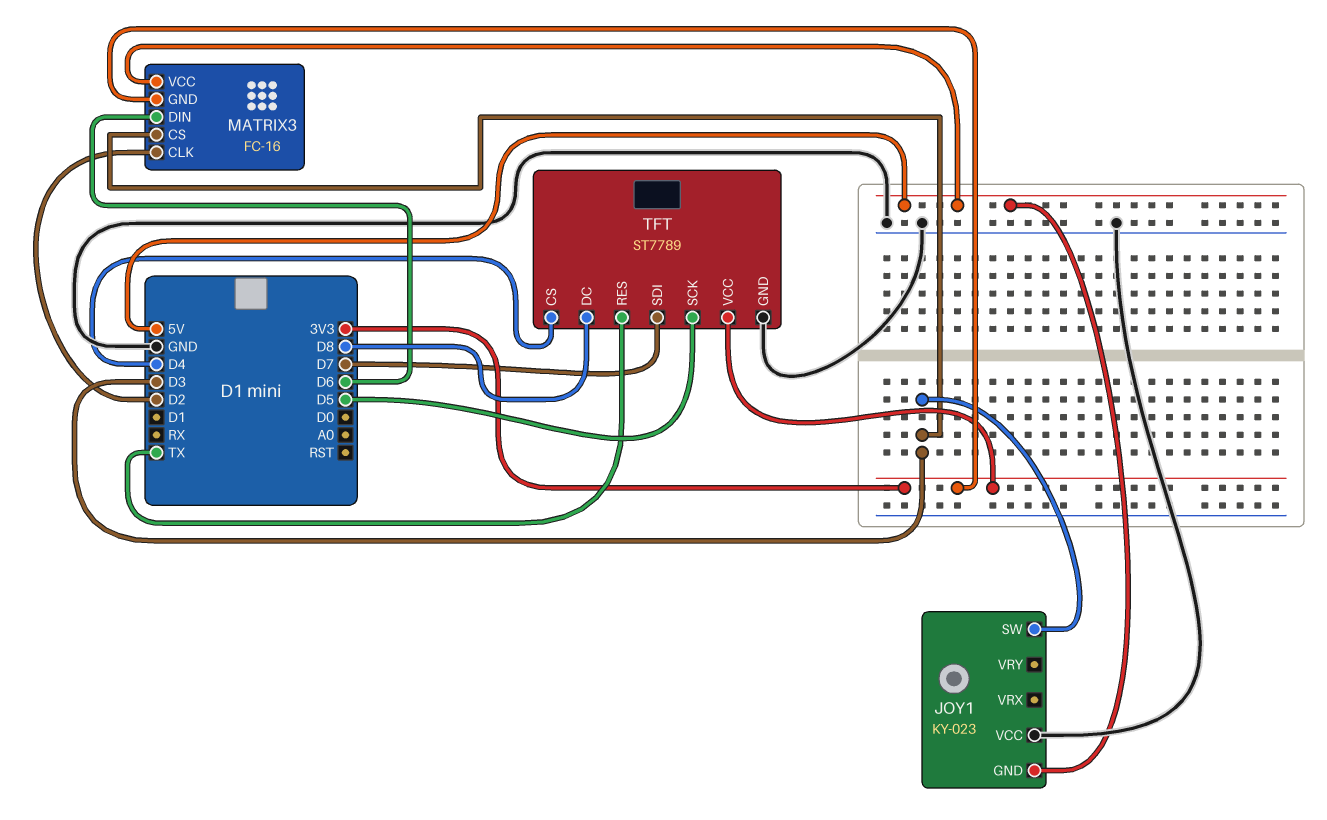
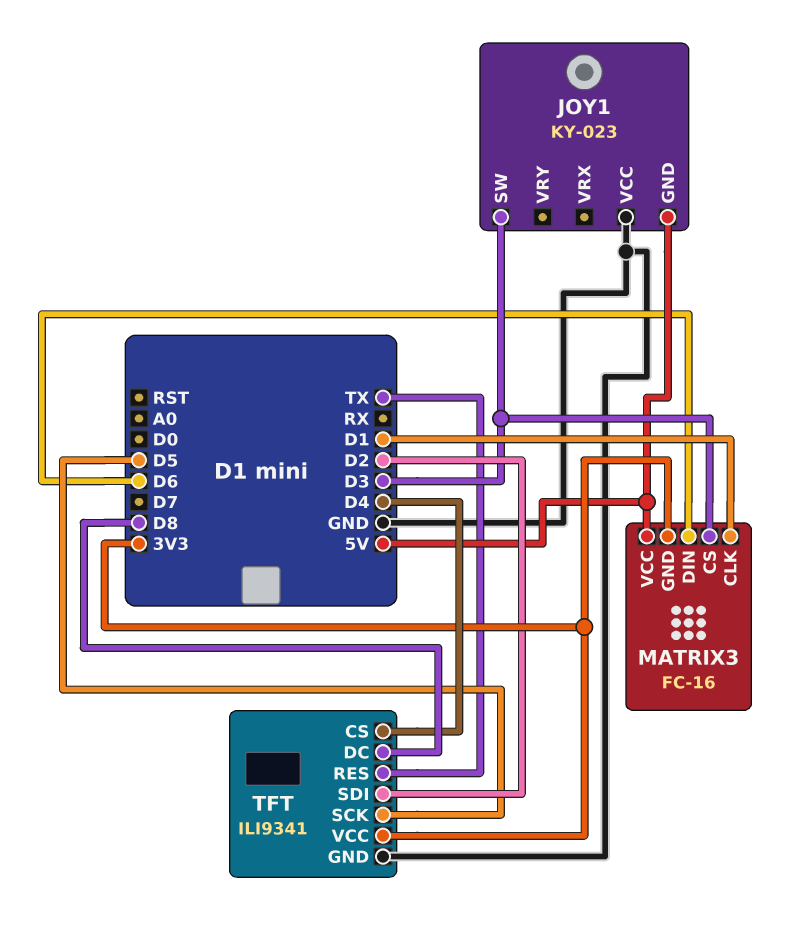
MATRIX3 pin CLK: D2 -> D1
TFT: ST7789 -> ILI9341
TFT pin SDI: D7 -> D2

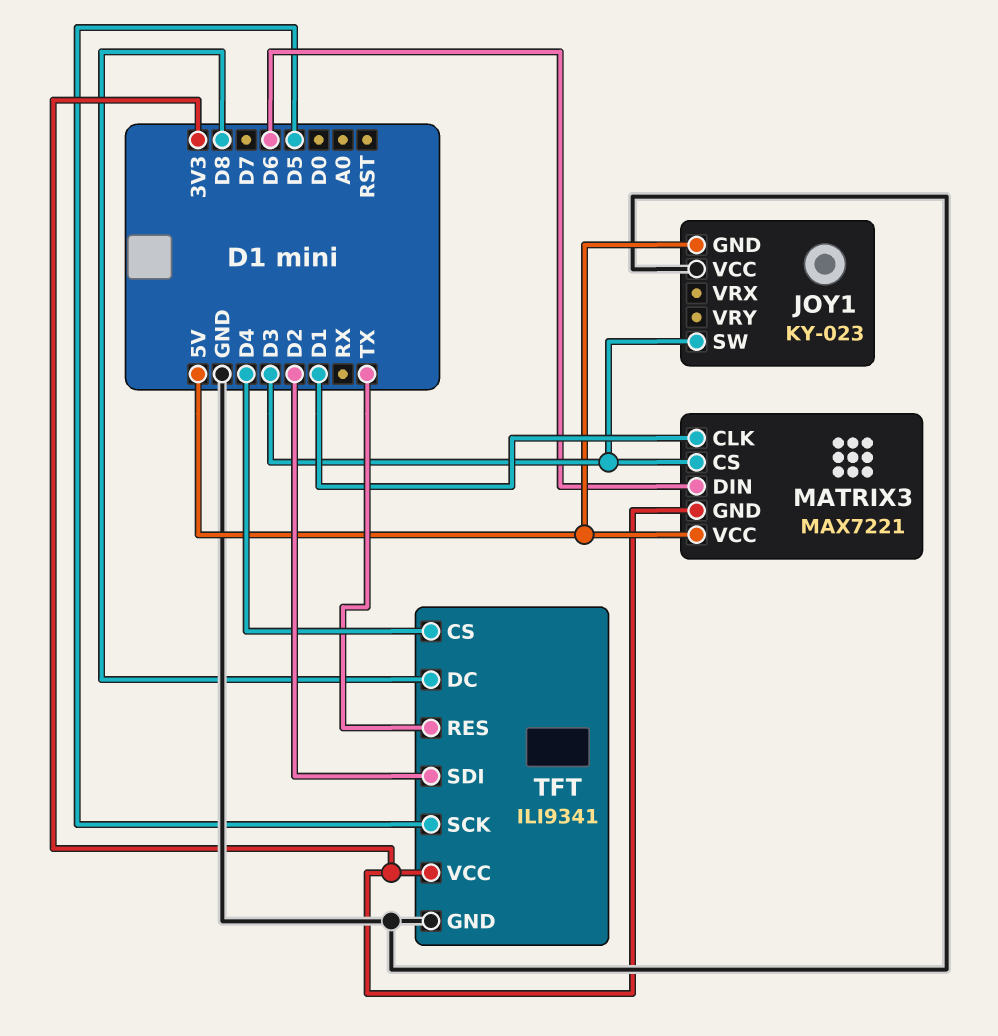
MATRIX3: FC-16 -> MAX7221

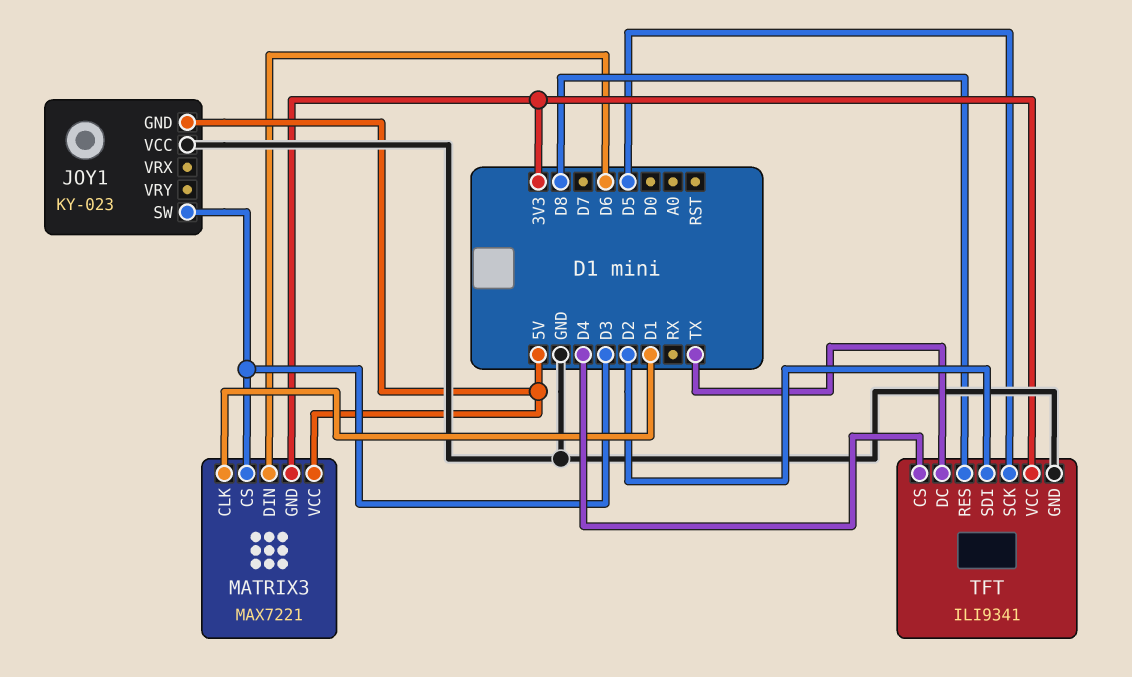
TFT pin DC: D8 -> TX
TFT pin RES: TX -> D8

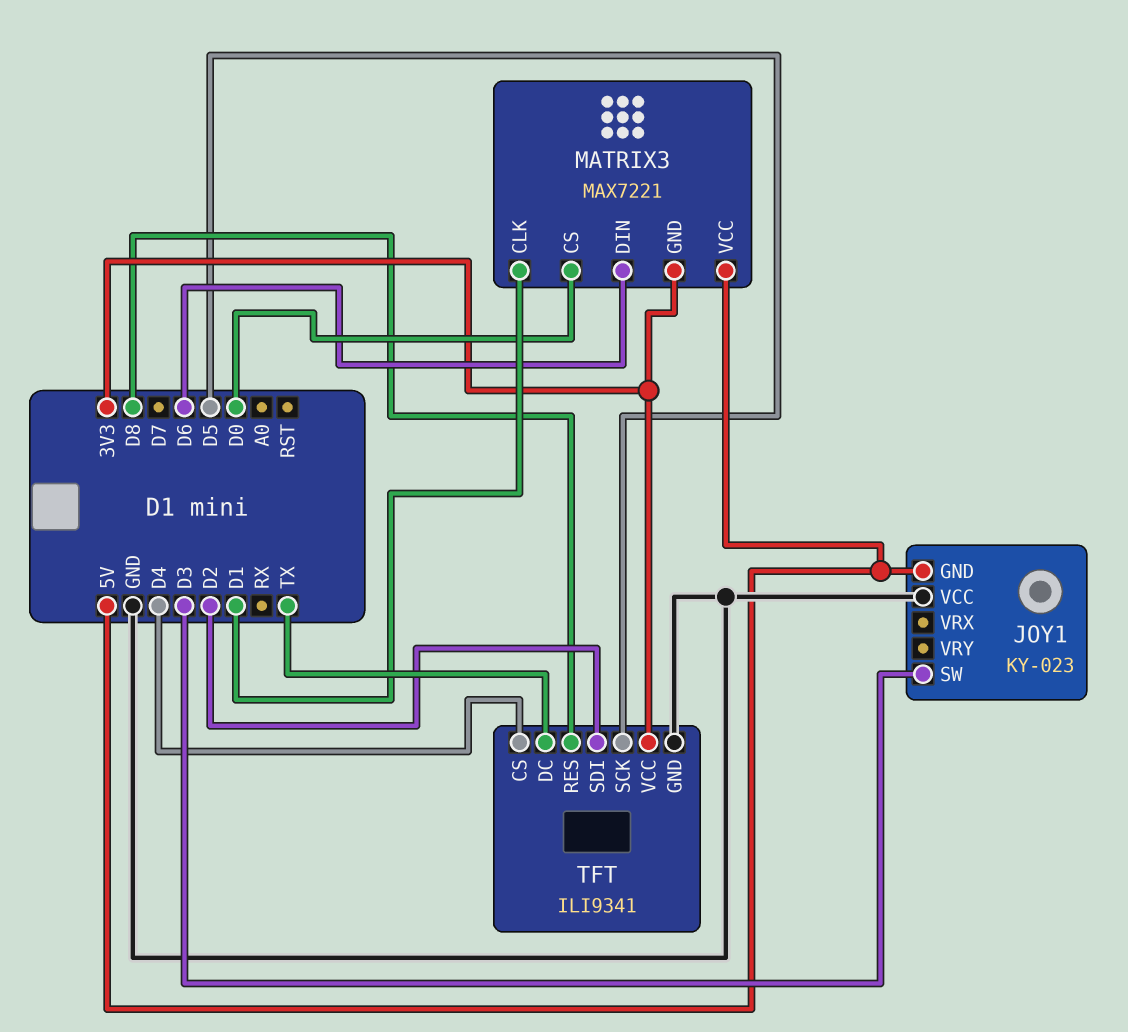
MATRIX3 pin CS: D3 -> D0

